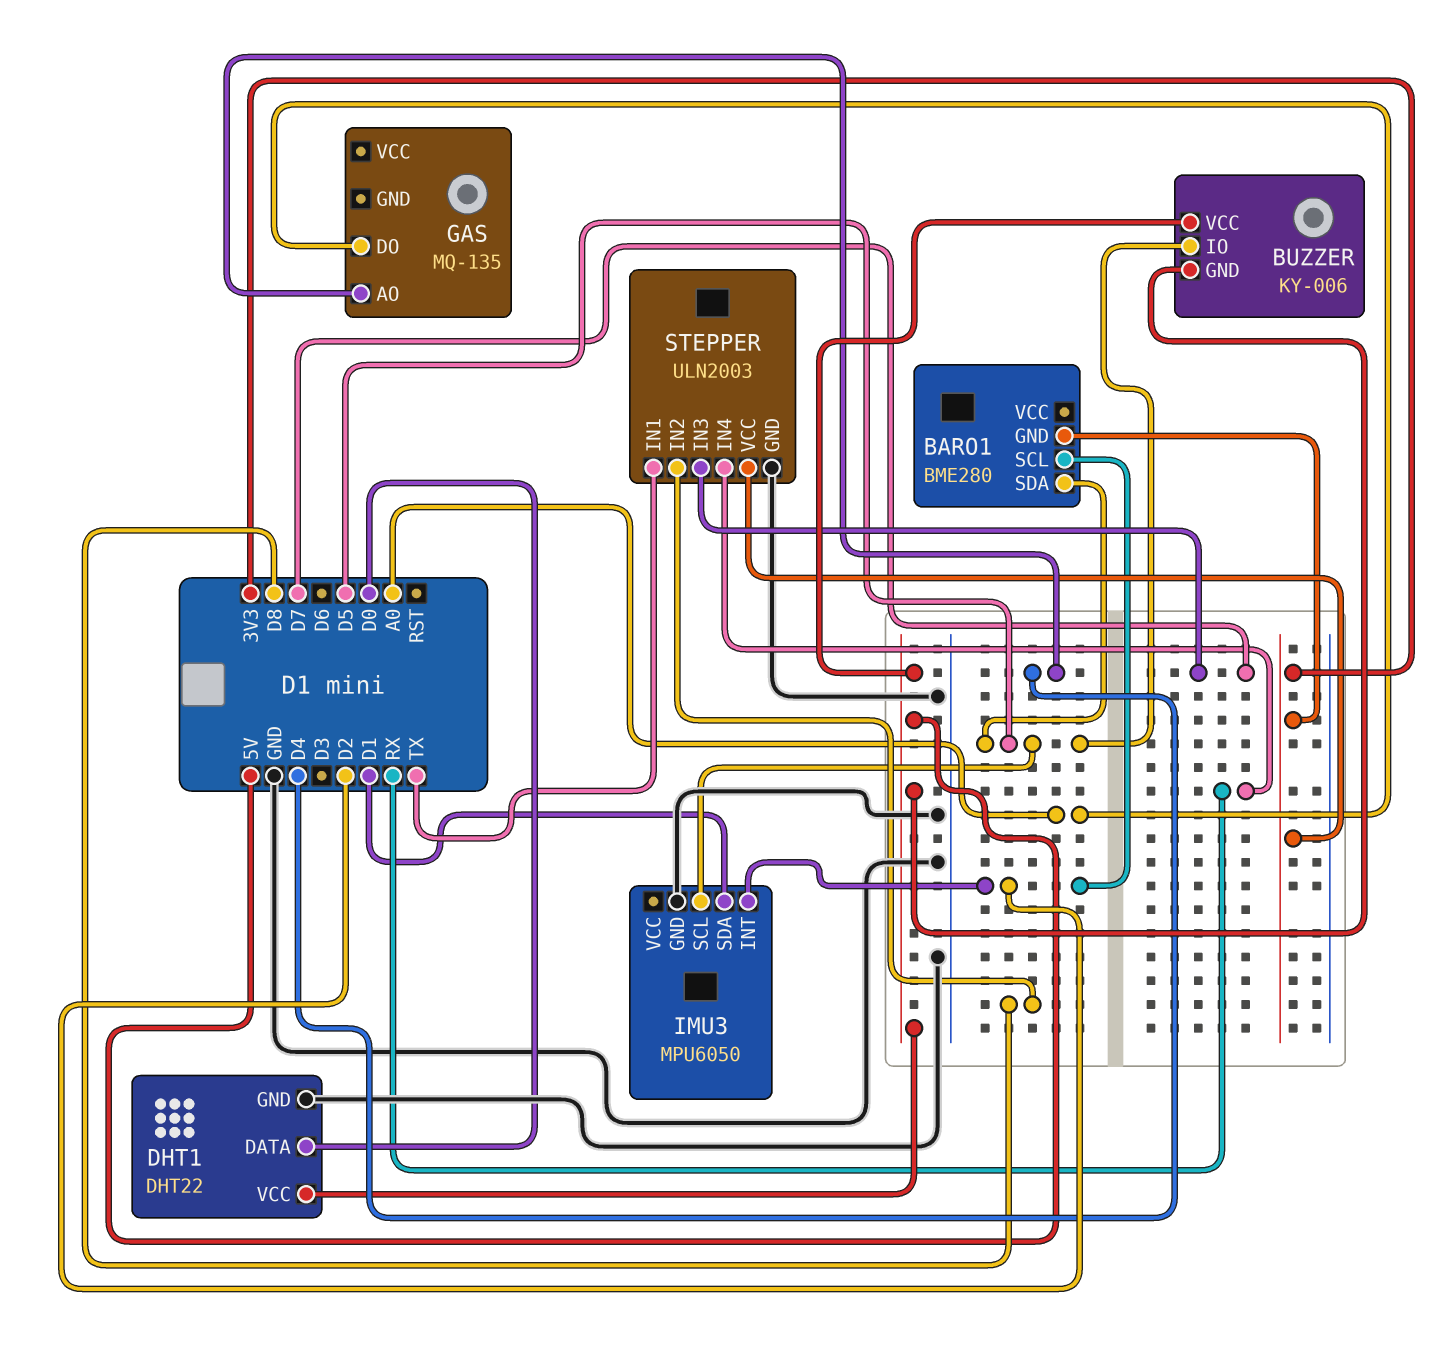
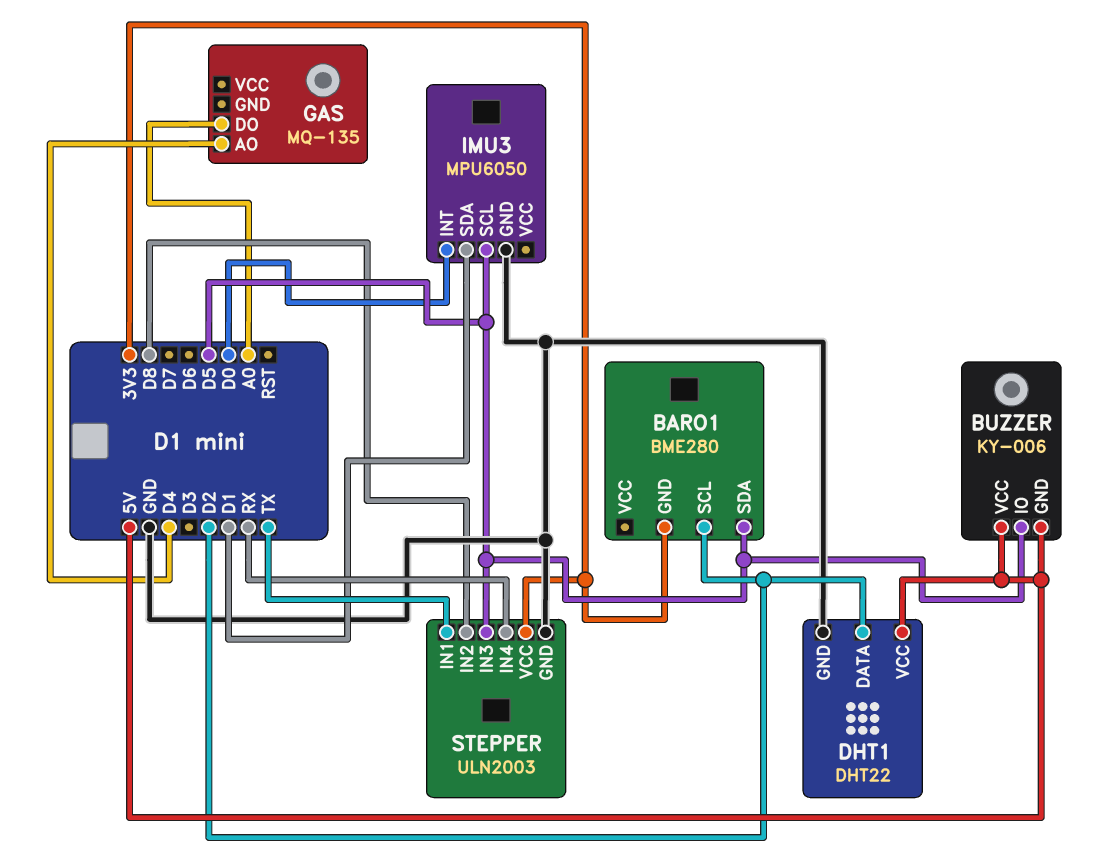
DHT1 pin DATA: D0 -> D2
IMU3 pin INT: D2 -> D0
STEPPER pin IN3: D7 -> D5

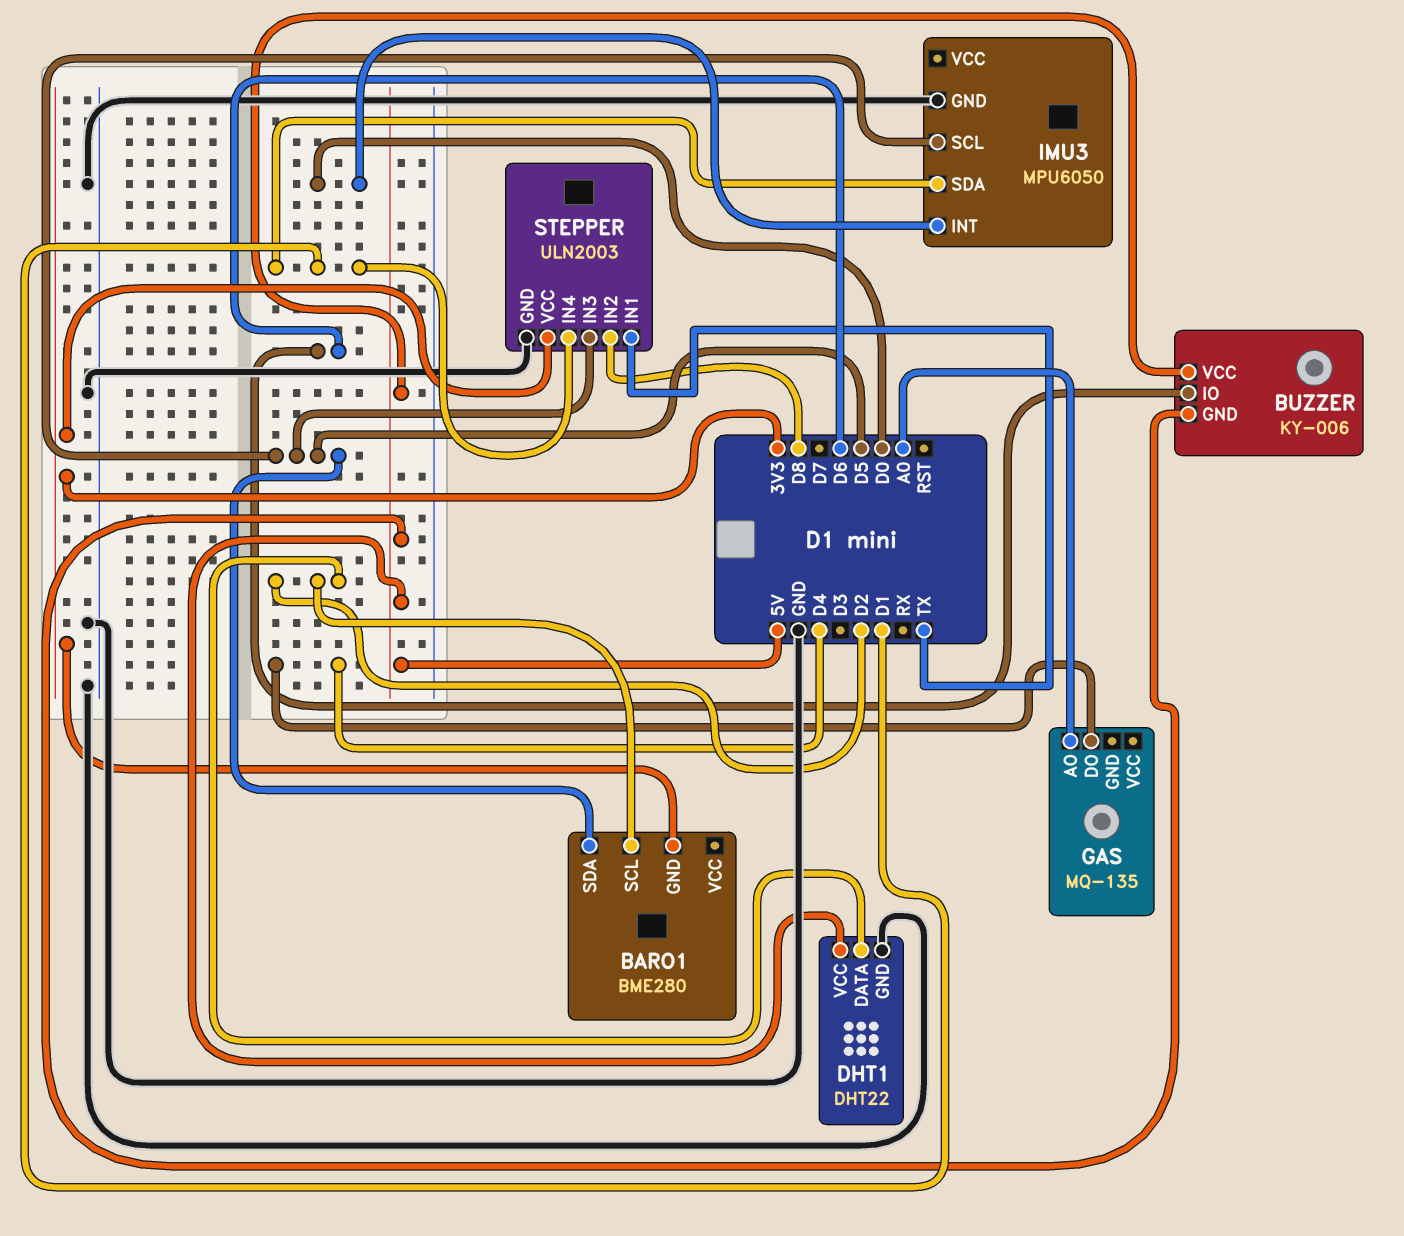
BUZZER pin IO: D5 -> D6
GAS pin AO: D4 -> A0
GAS pin DO: A0 -> D4
STEPPER pin IN4: RX -> D1

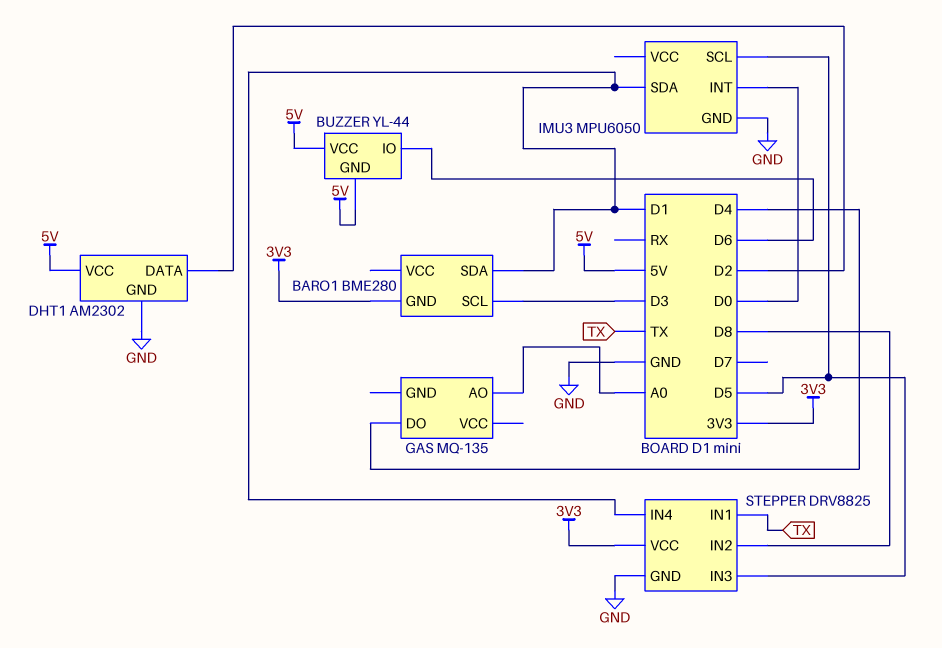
BARO1 pin SCL: D2 -> D3
BARO1 pin SDA: D5 -> D1
BUZZER: KY-006 -> YL-44
DHT1: DHT22 -> AM2302
STEPPER: ULN2003 -> DRV8825

